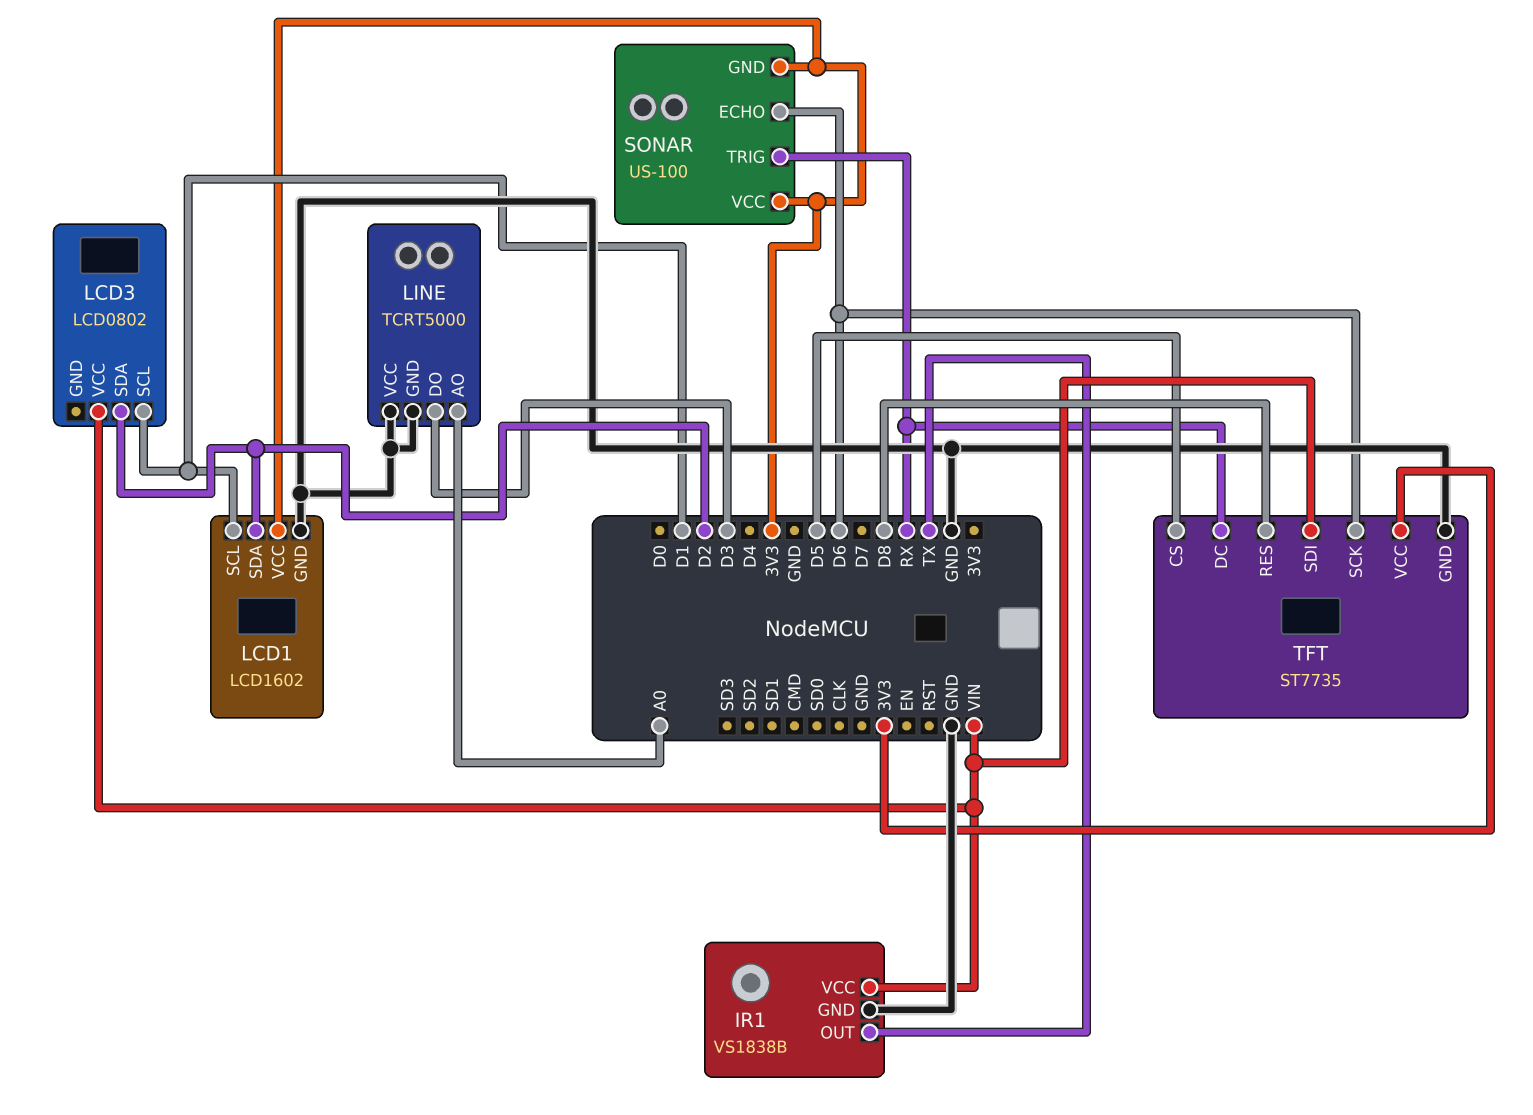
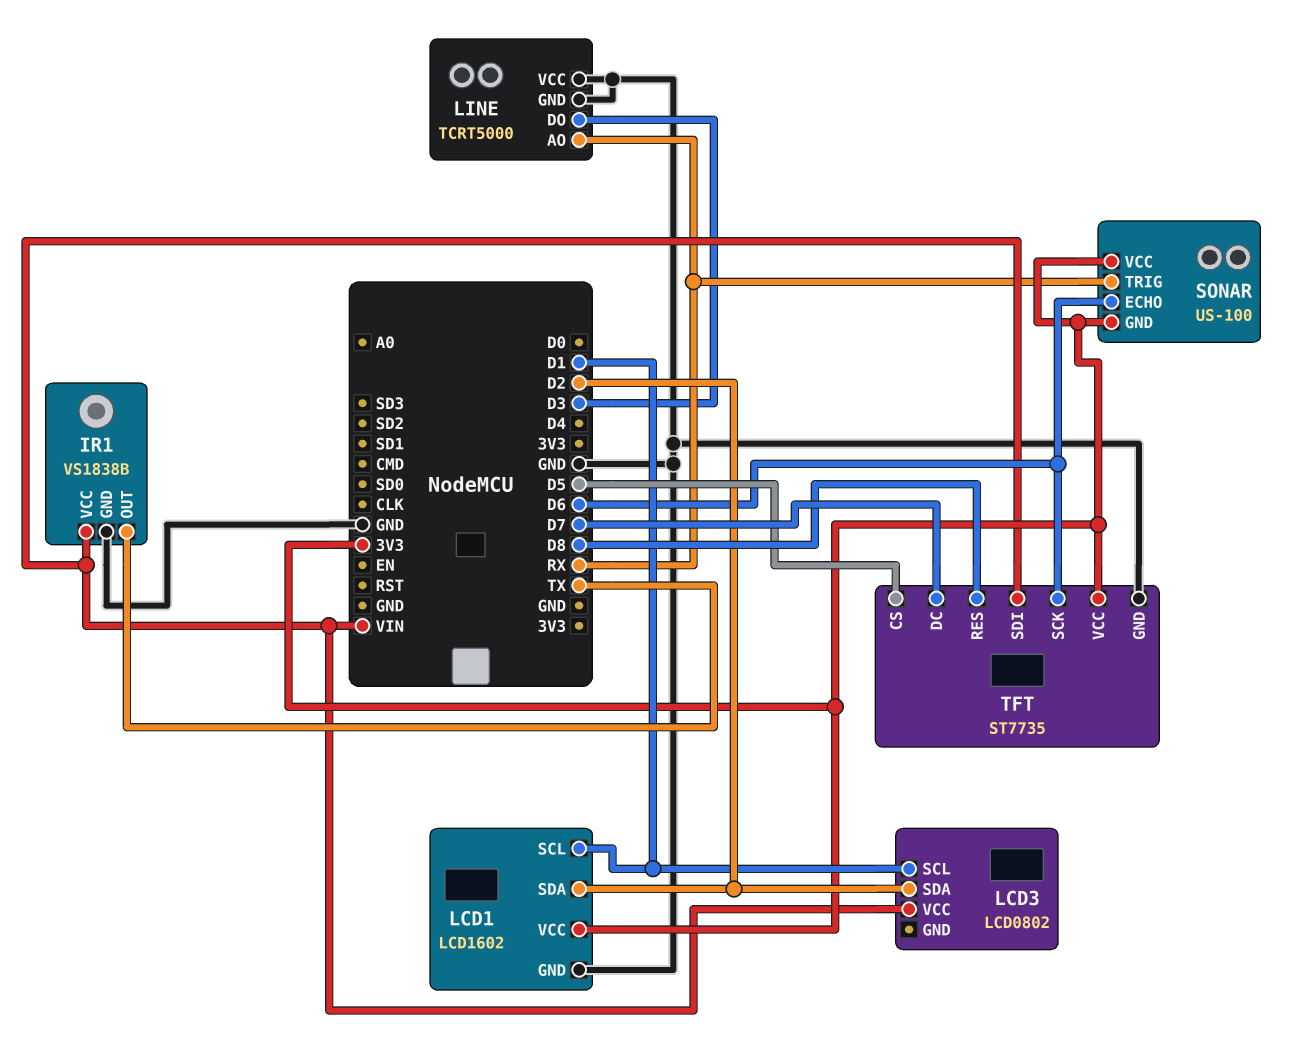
LINE pin AO: A0 -> RX
TFT pin DC: RX -> D7

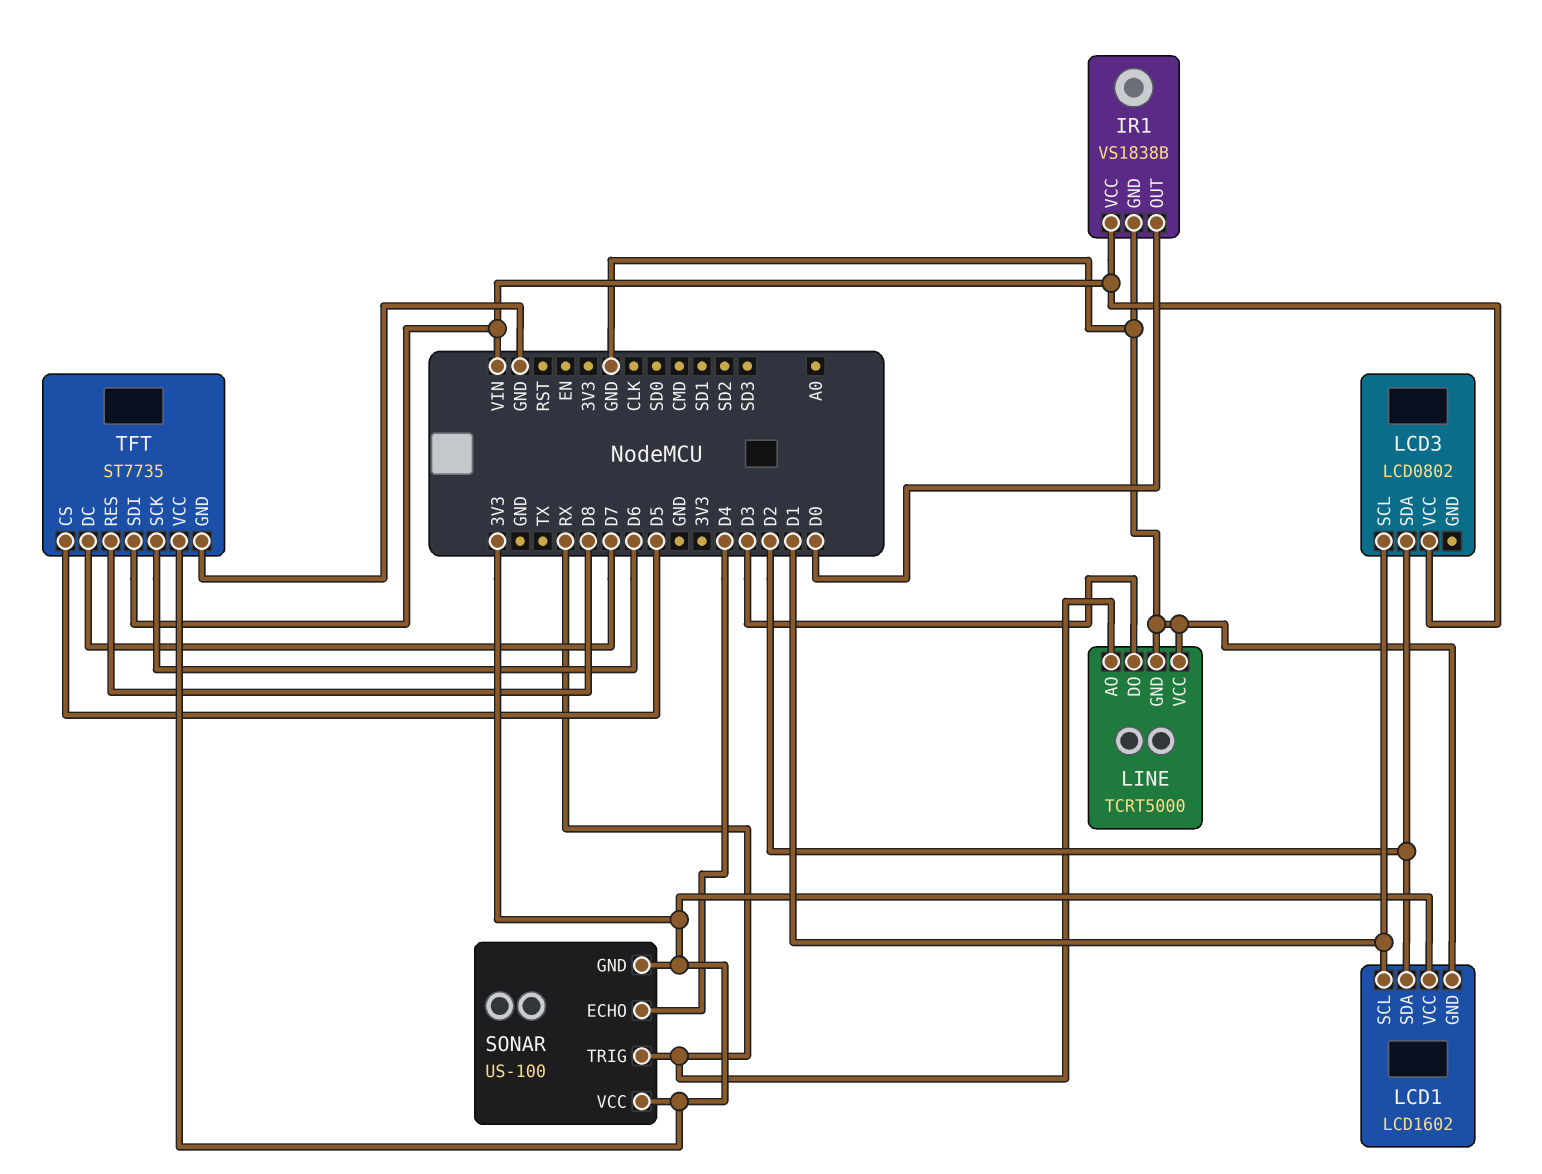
IR1 pin OUT: TX -> D0
SONAR pin ECHO: D6 -> D4

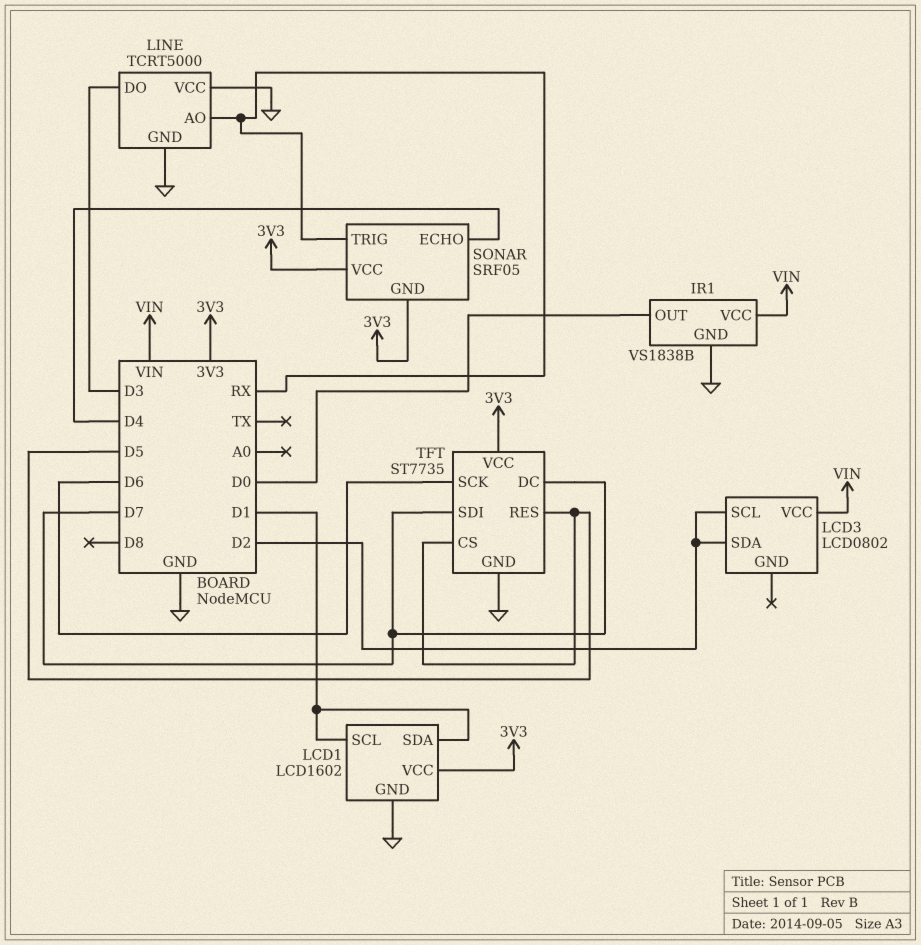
LCD1 pin SDA: D2 -> D1
LCD3 pin SCL: D1 -> D2
SONAR: US-100 -> SRF05
TFT pin RES: D8 -> D5
TFT pin SDI: VIN -> D7

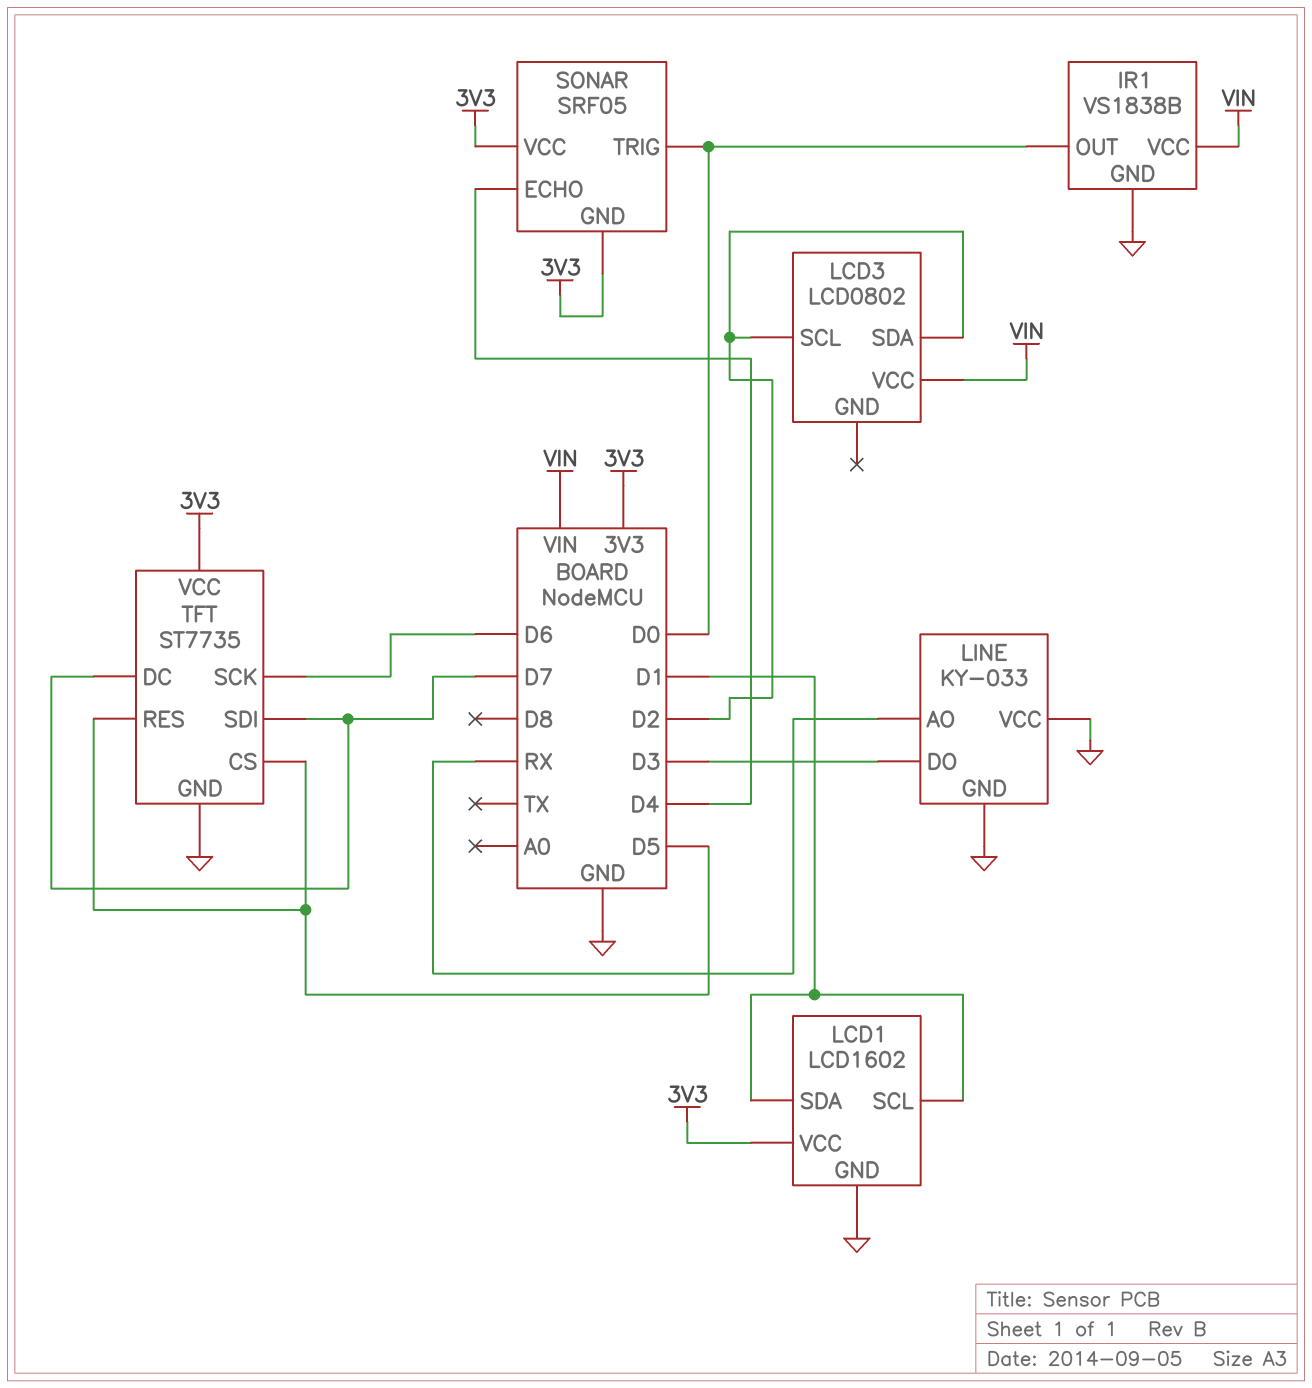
LINE: TCRT5000 -> KY-033
SONAR pin TRIG: RX -> D0

